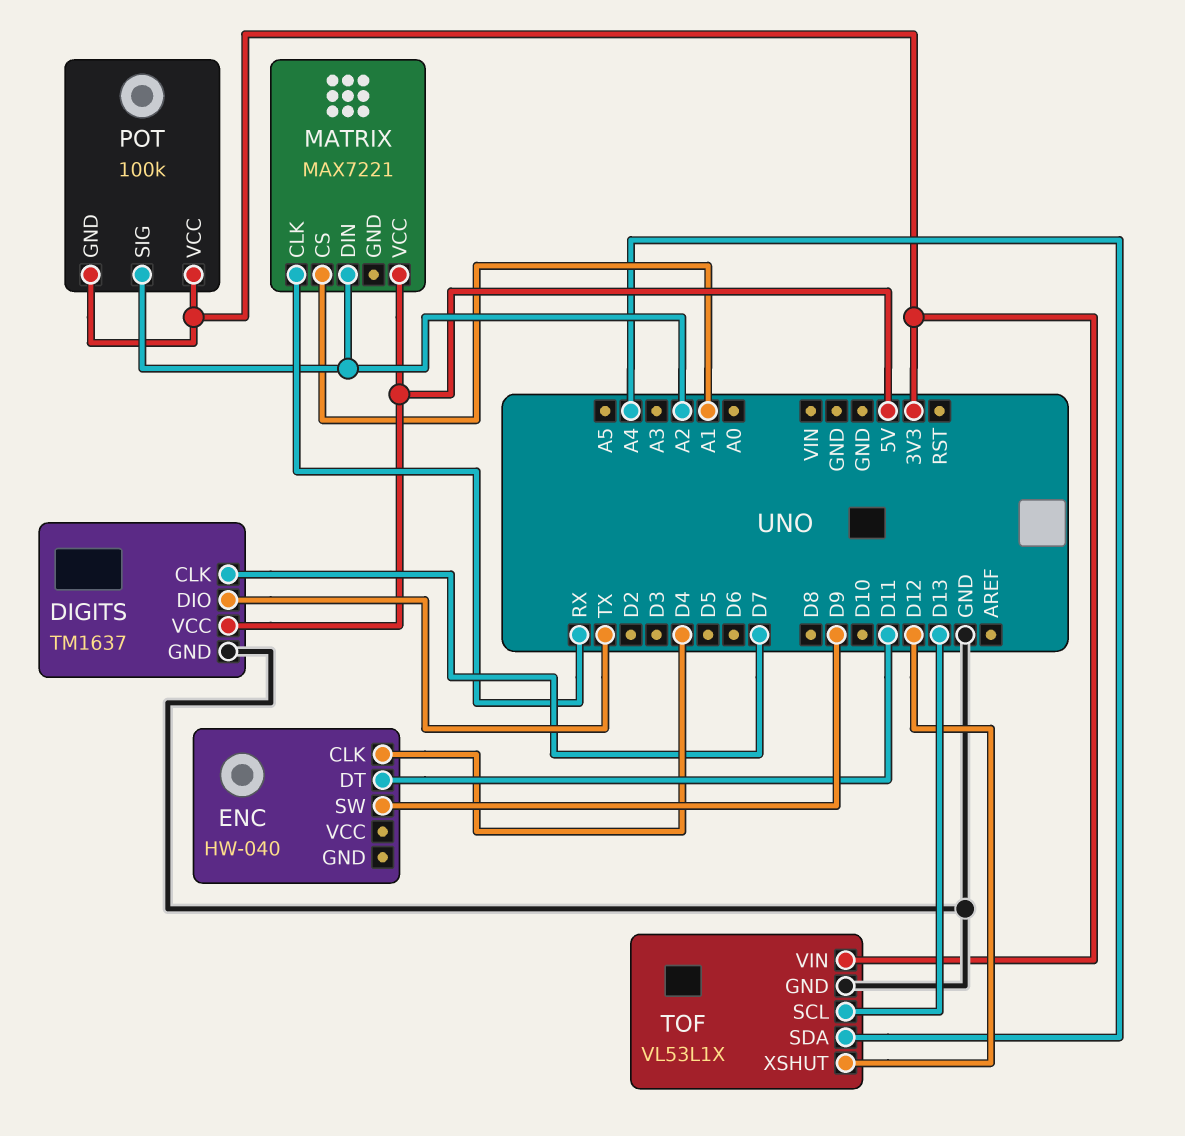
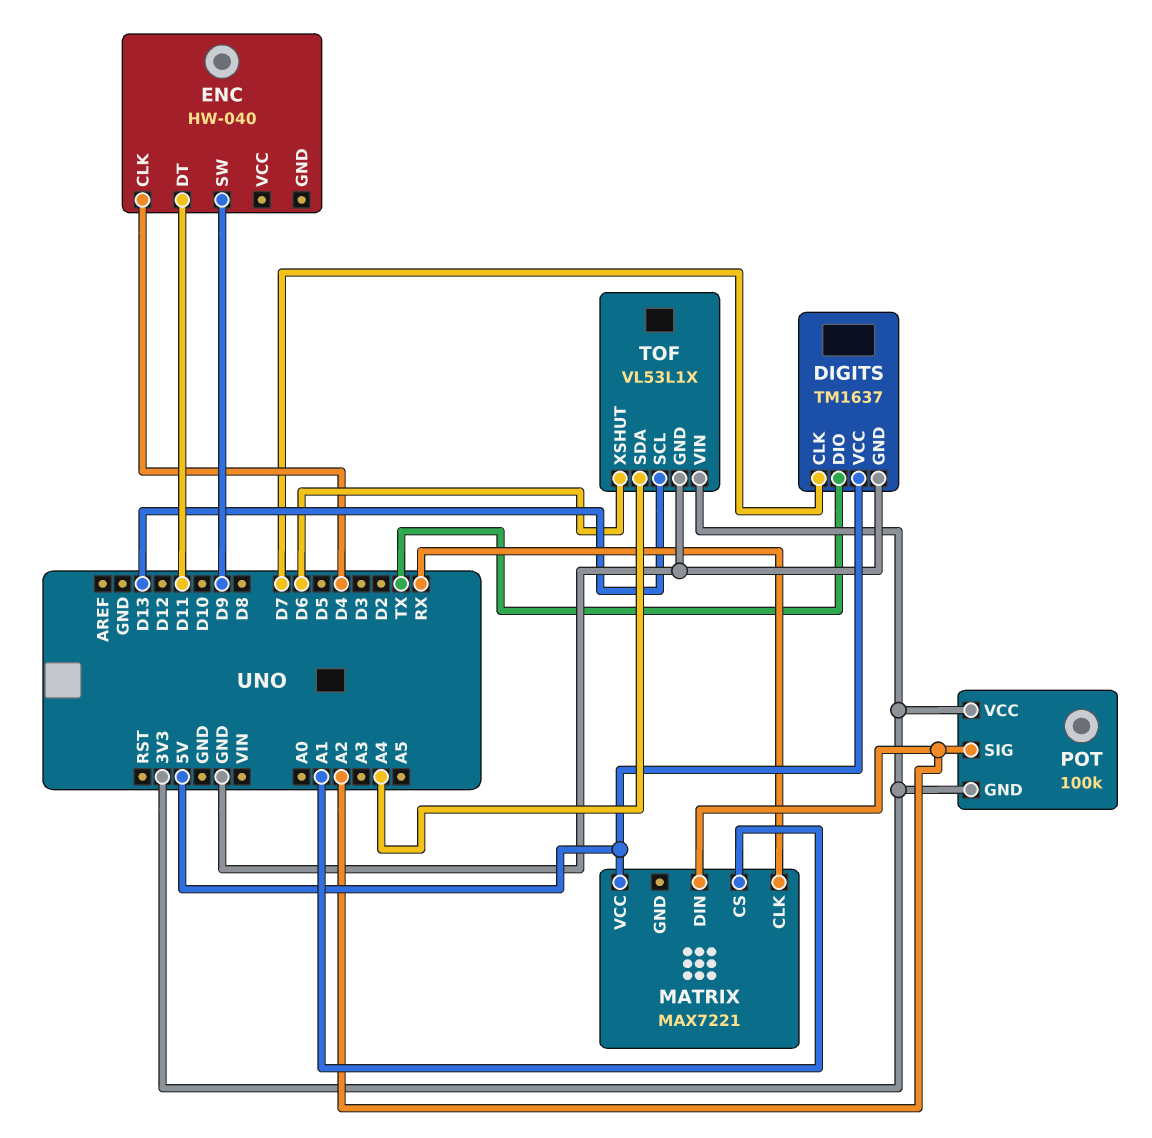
TOF pin XSHUT: D12 -> D6

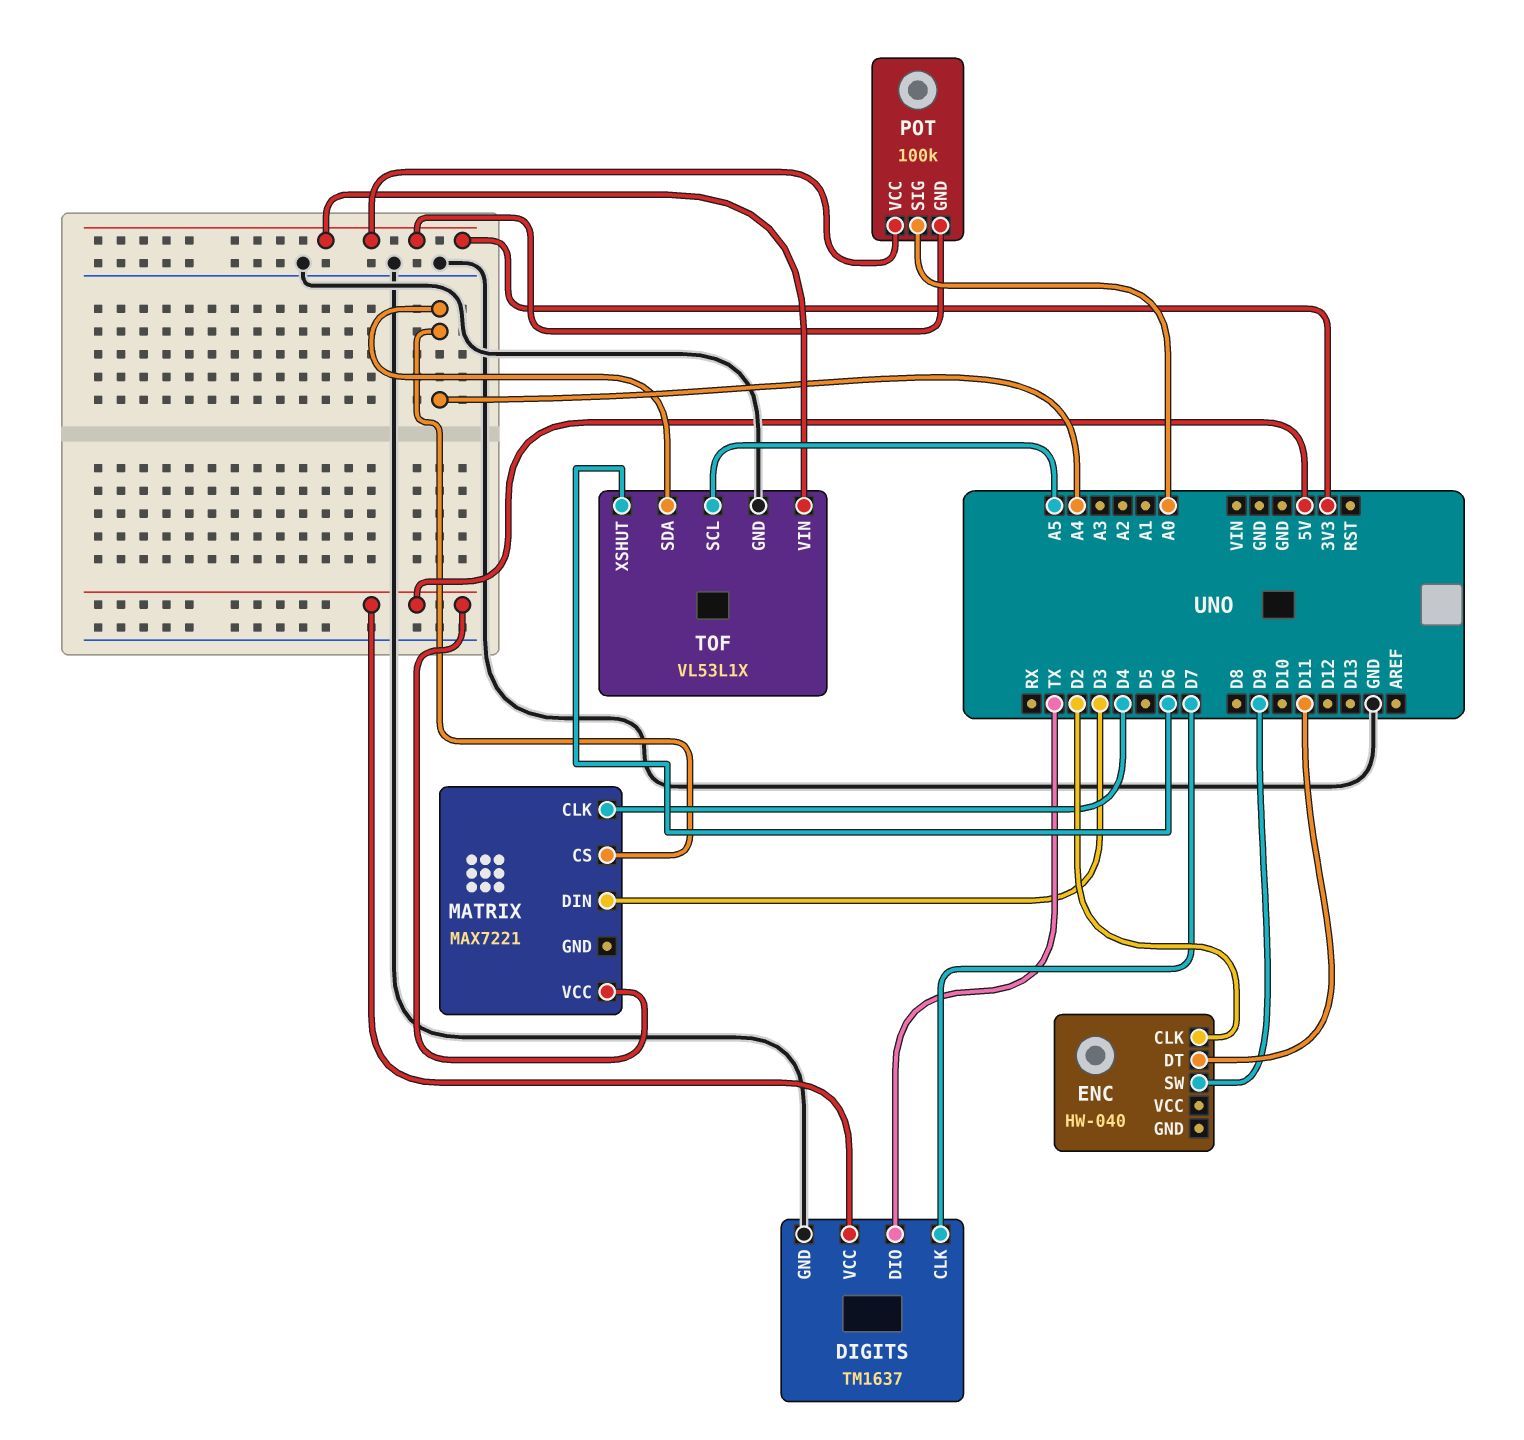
ENC pin CLK: D4 -> D2
MATRIX pin CLK: RX -> D4
MATRIX pin CS: A1 -> A4
MATRIX pin DIN: A2 -> D3
POT pin SIG: A2 -> A0
TOF pin SCL: D13 -> A5

